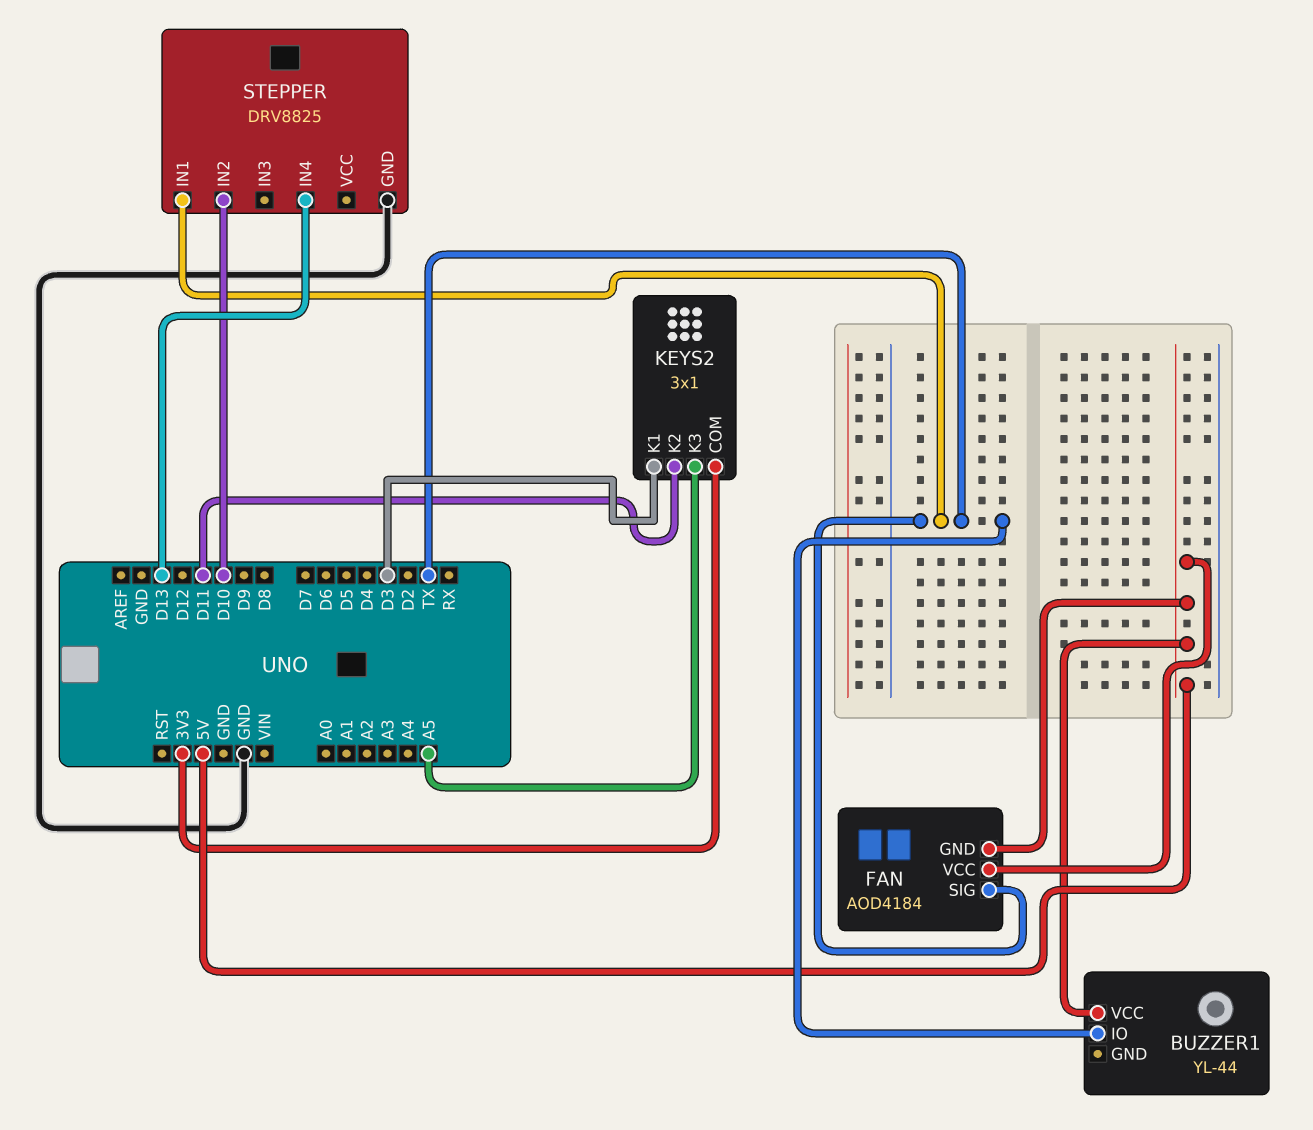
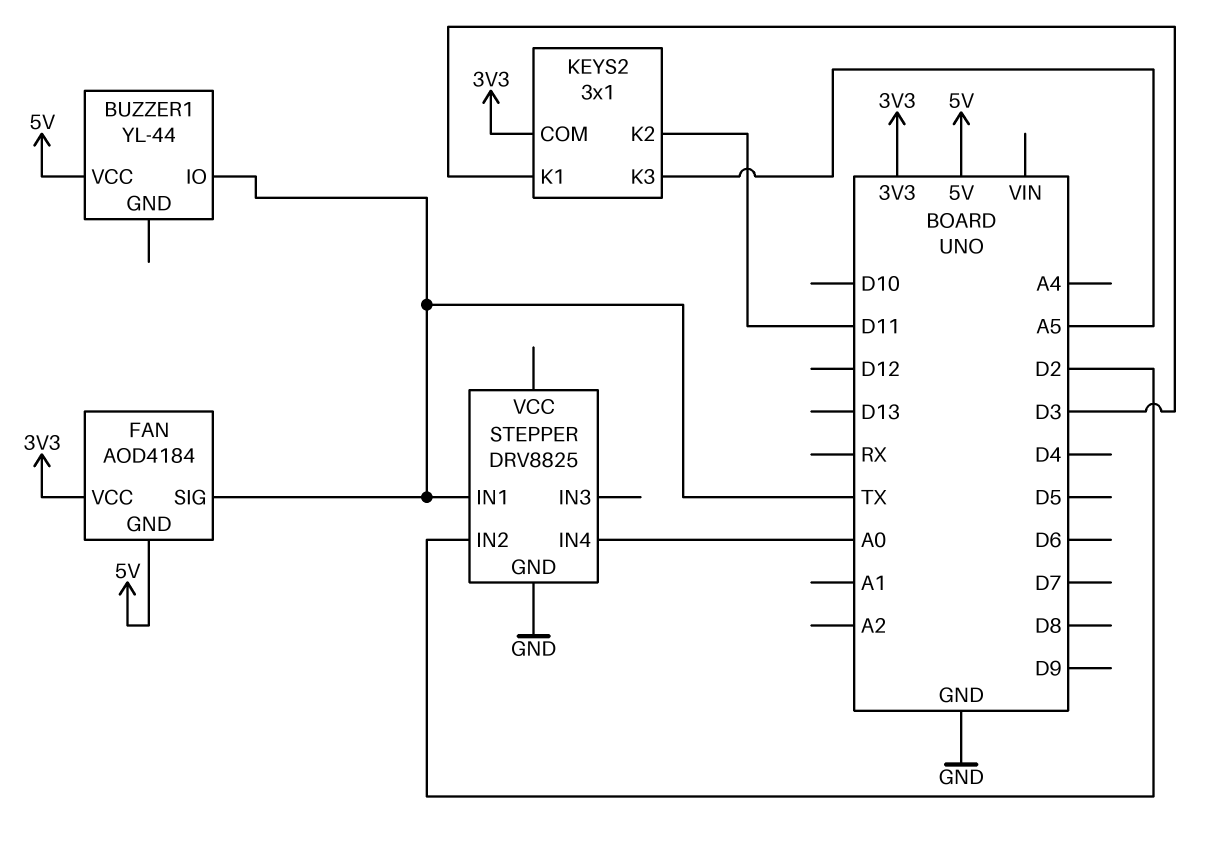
FAN pin VCC: 5V -> 3V3
STEPPER pin IN2: D10 -> D2
STEPPER pin IN4: D13 -> A0

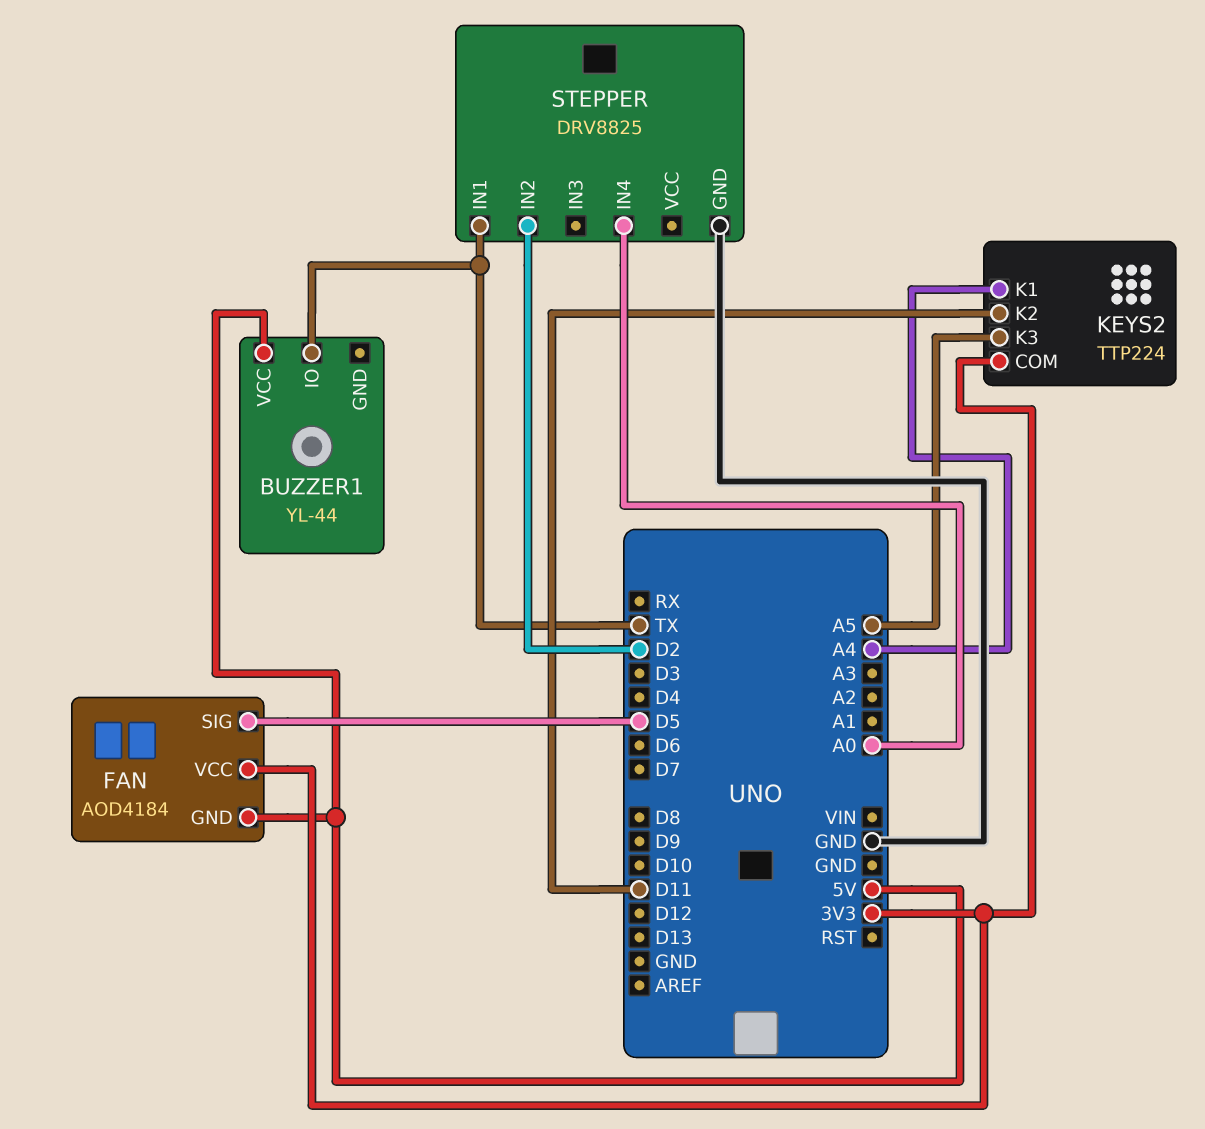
FAN pin SIG: TX -> D5
KEYS2: 3x1 -> TTP224
KEYS2 pin K1: D3 -> A4

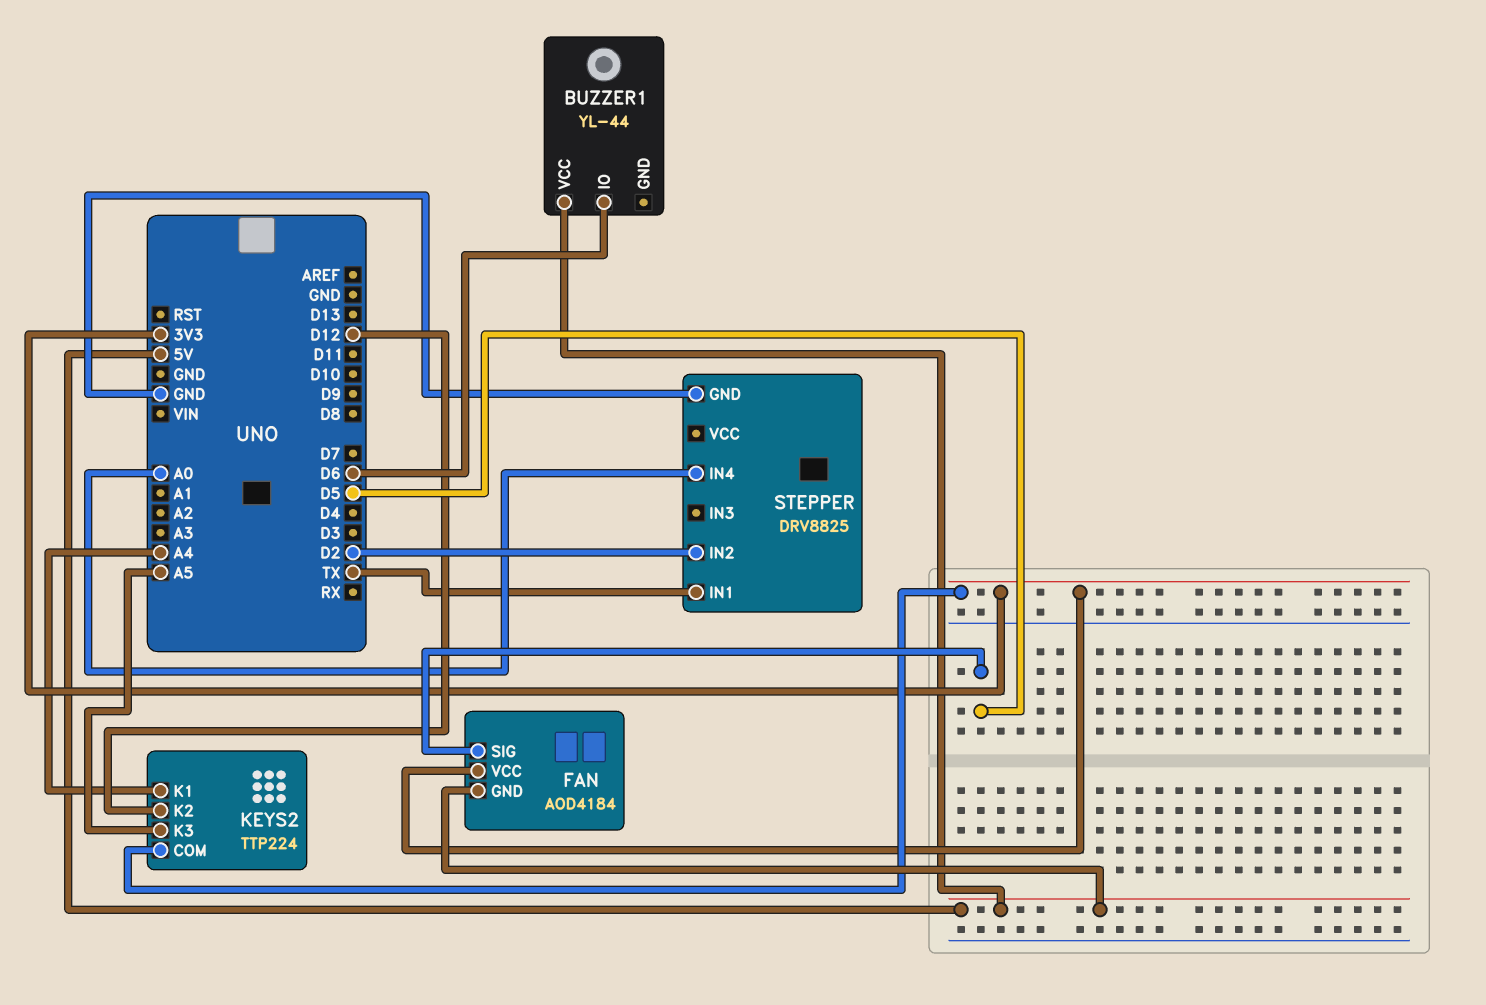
BUZZER1 pin IO: TX -> D6
KEYS2 pin K2: D11 -> D12

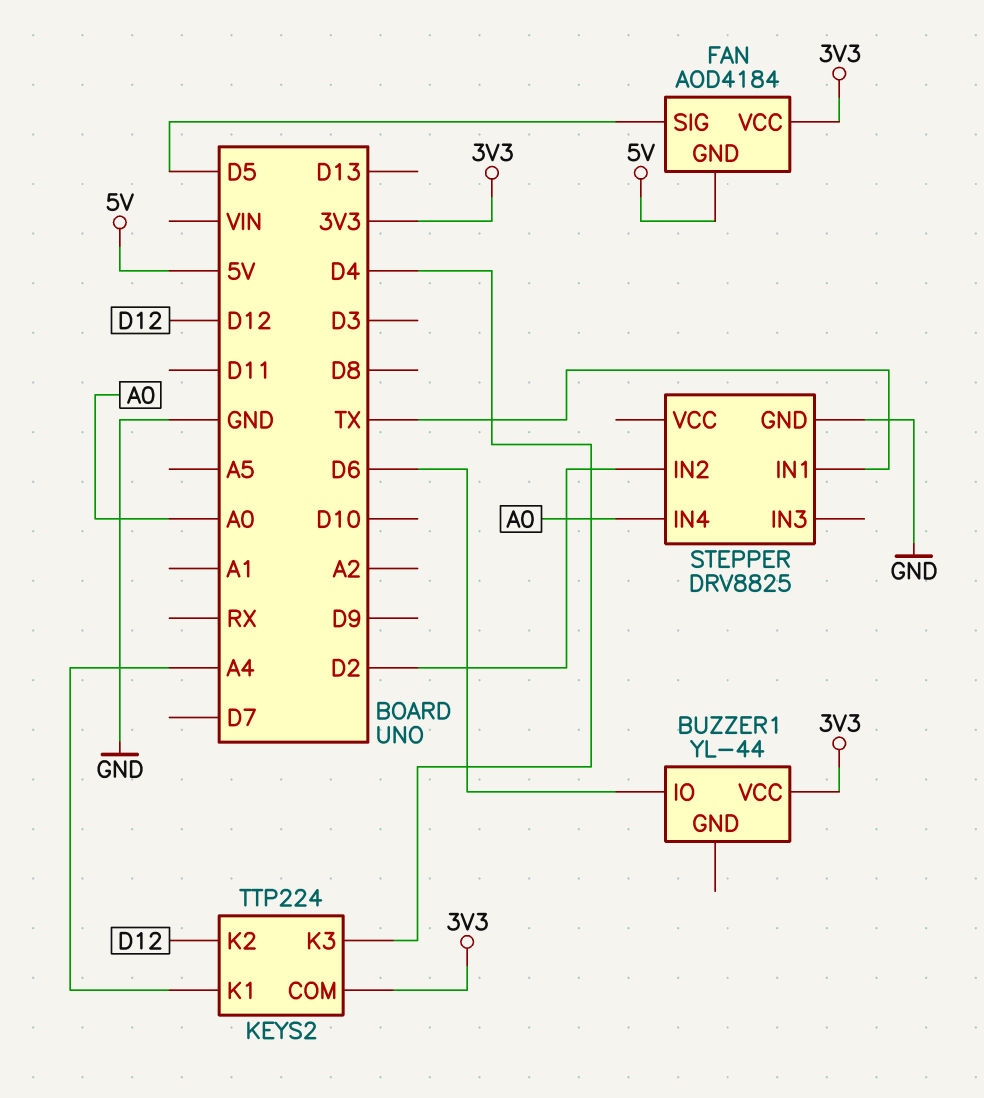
BUZZER1 pin VCC: 5V -> 3V3
KEYS2 pin K3: A5 -> D4

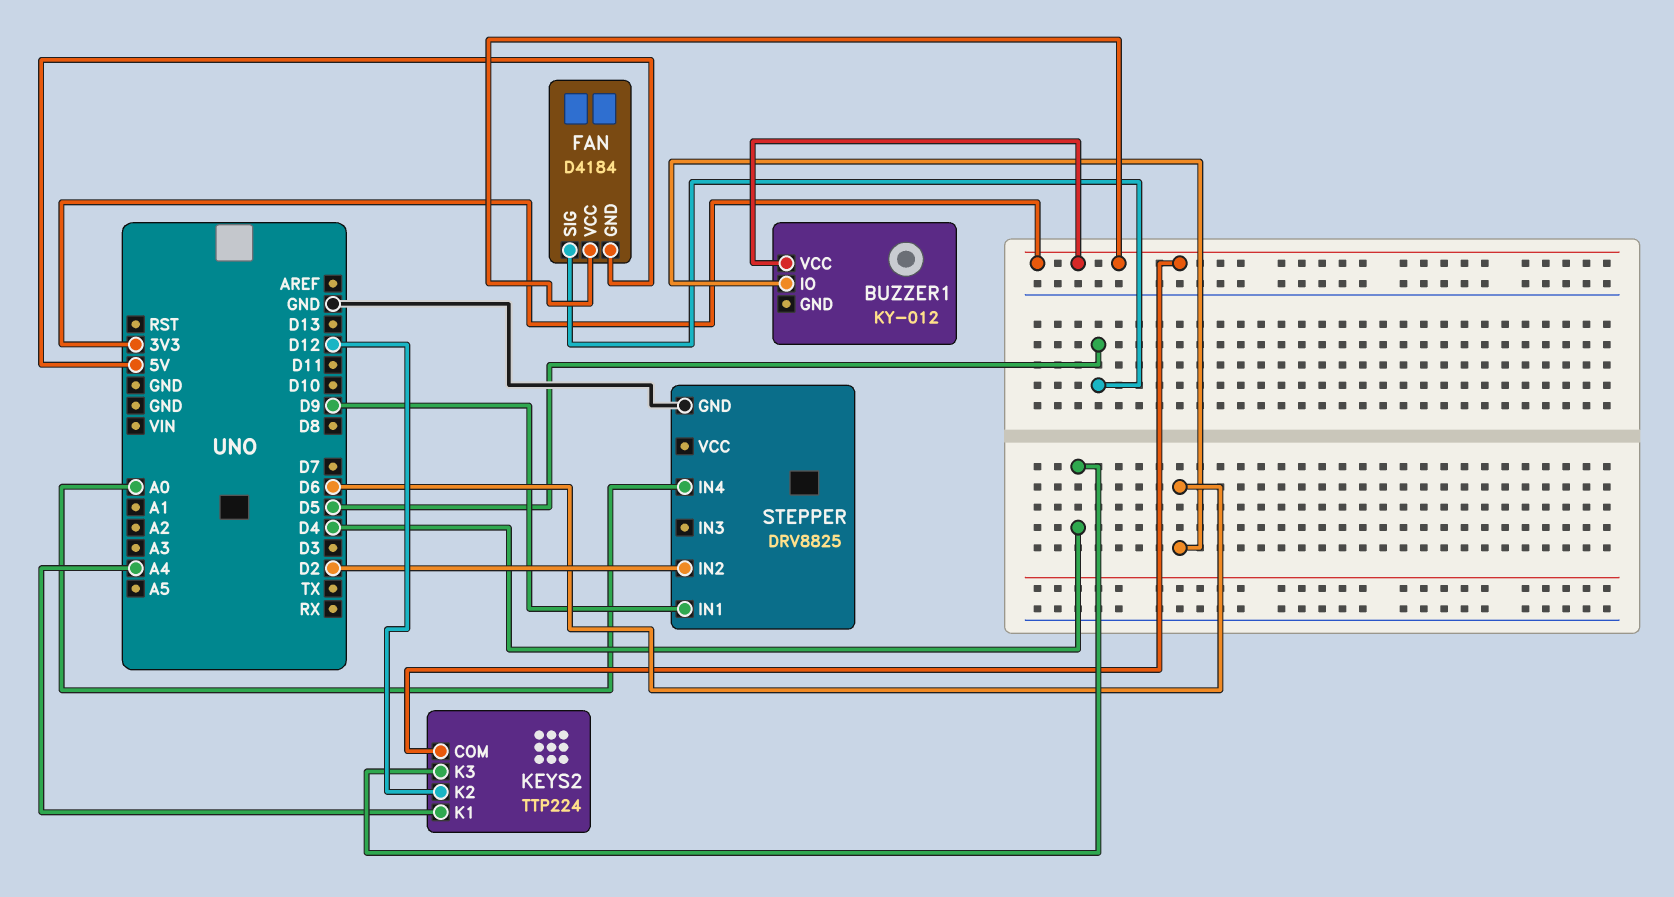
BUZZER1: YL-44 -> KY-012
FAN: AOD4184 -> D4184
STEPPER pin IN1: TX -> D9

